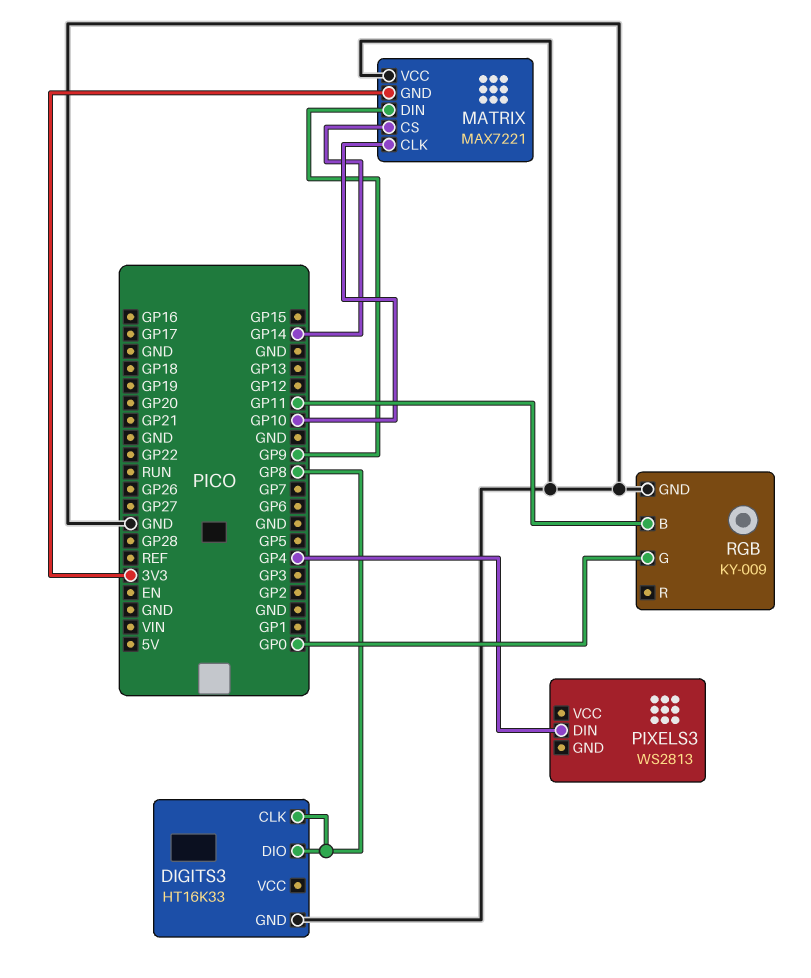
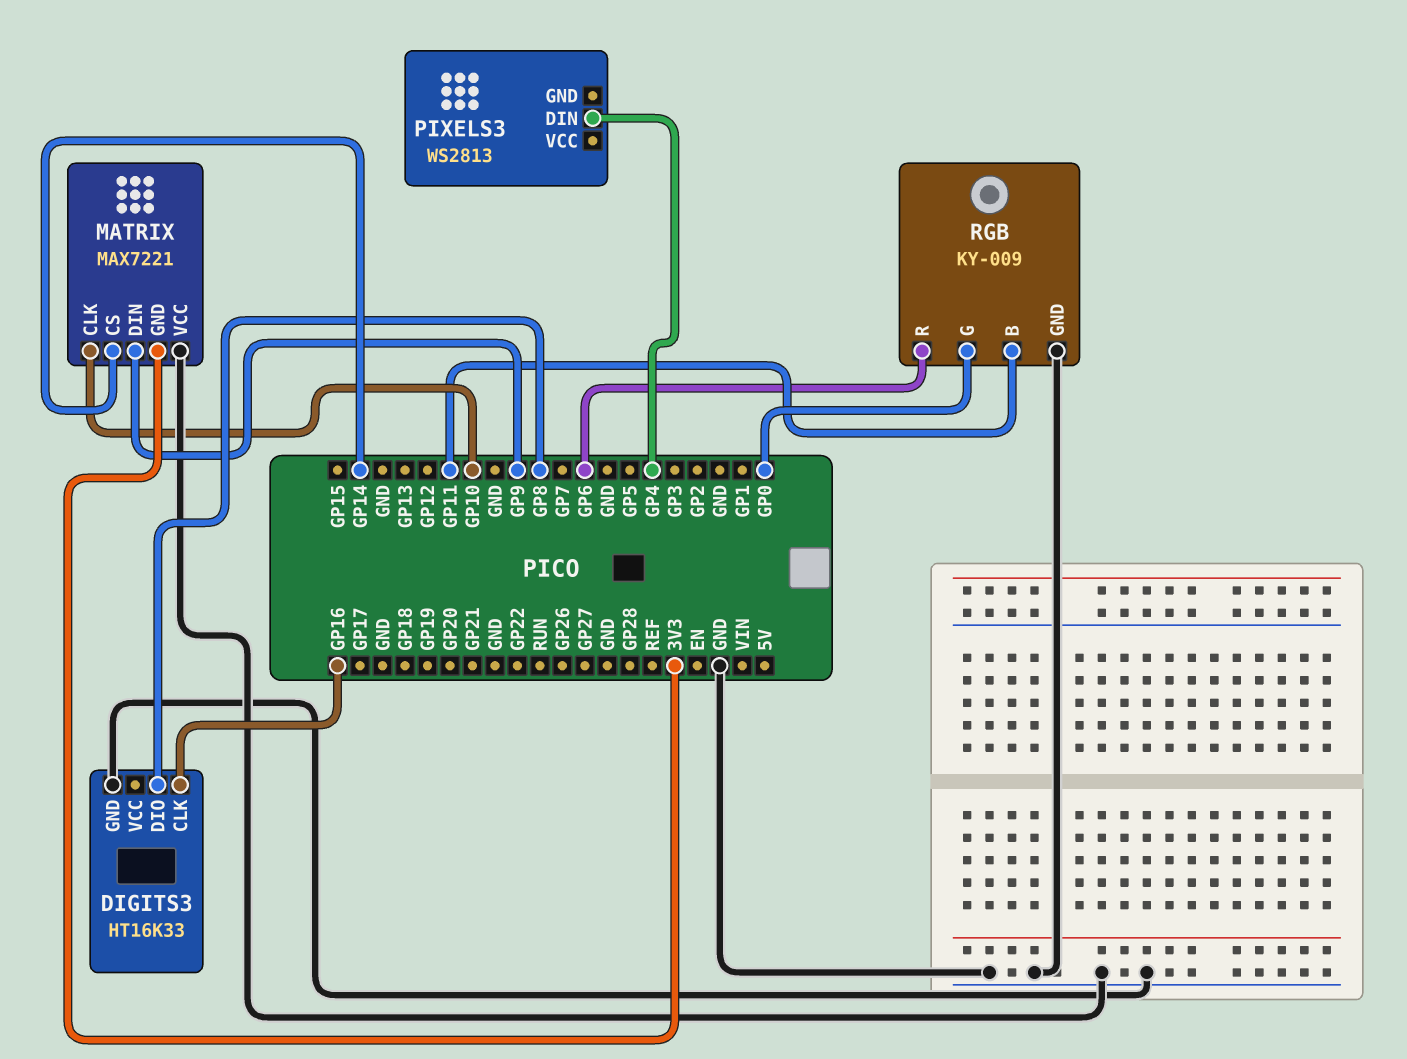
DIGITS3 pin CLK: GP8 -> GP16
RGB pin R: none -> GP6

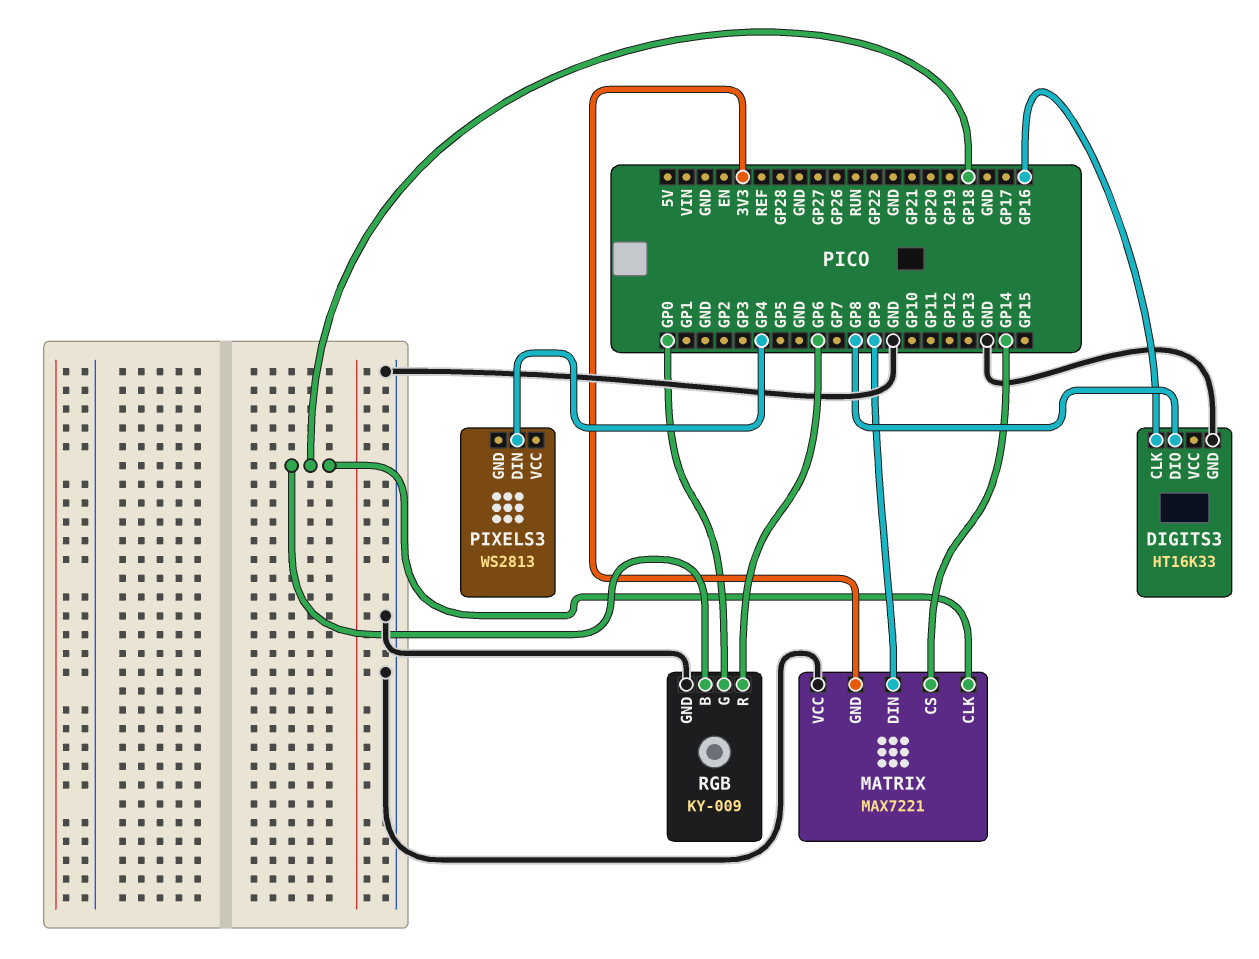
MATRIX pin CLK: GP10 -> GP18
RGB pin B: GP11 -> GP18

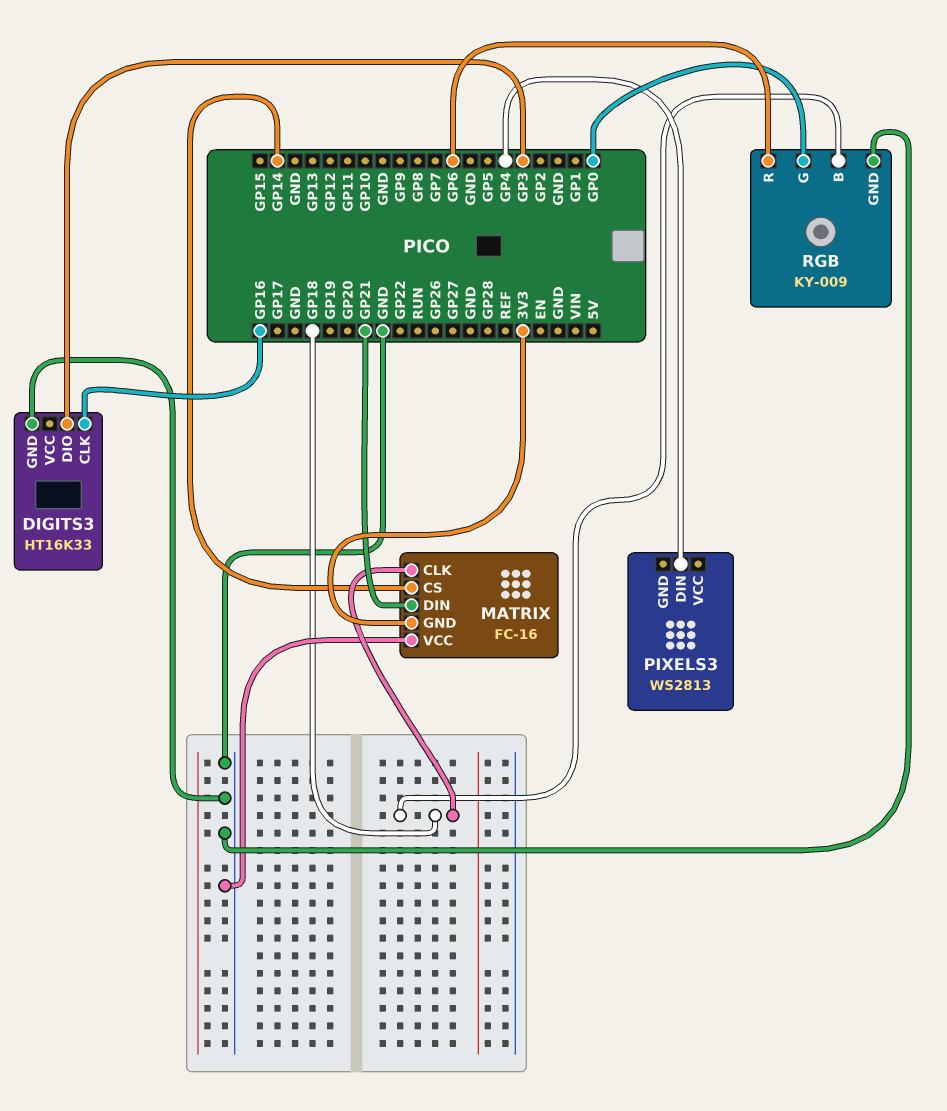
DIGITS3 pin DIO: GP8 -> GP3
MATRIX: MAX7221 -> FC-16
MATRIX pin DIN: GP9 -> GP21

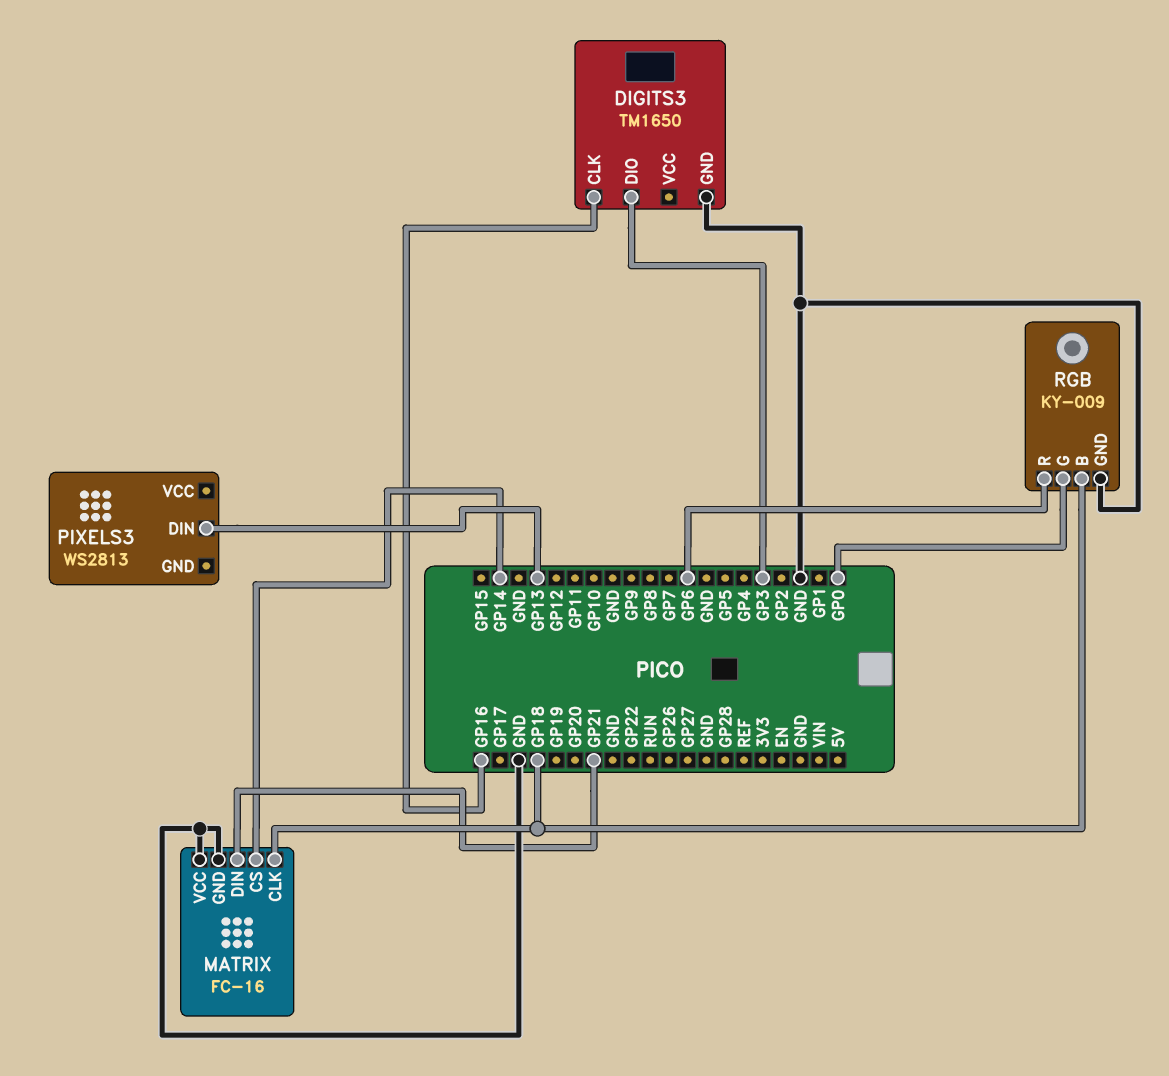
DIGITS3: HT16K33 -> TM1650
MATRIX pin GND: 3V3 -> GND
PIXELS3 pin DIN: GP4 -> GP13

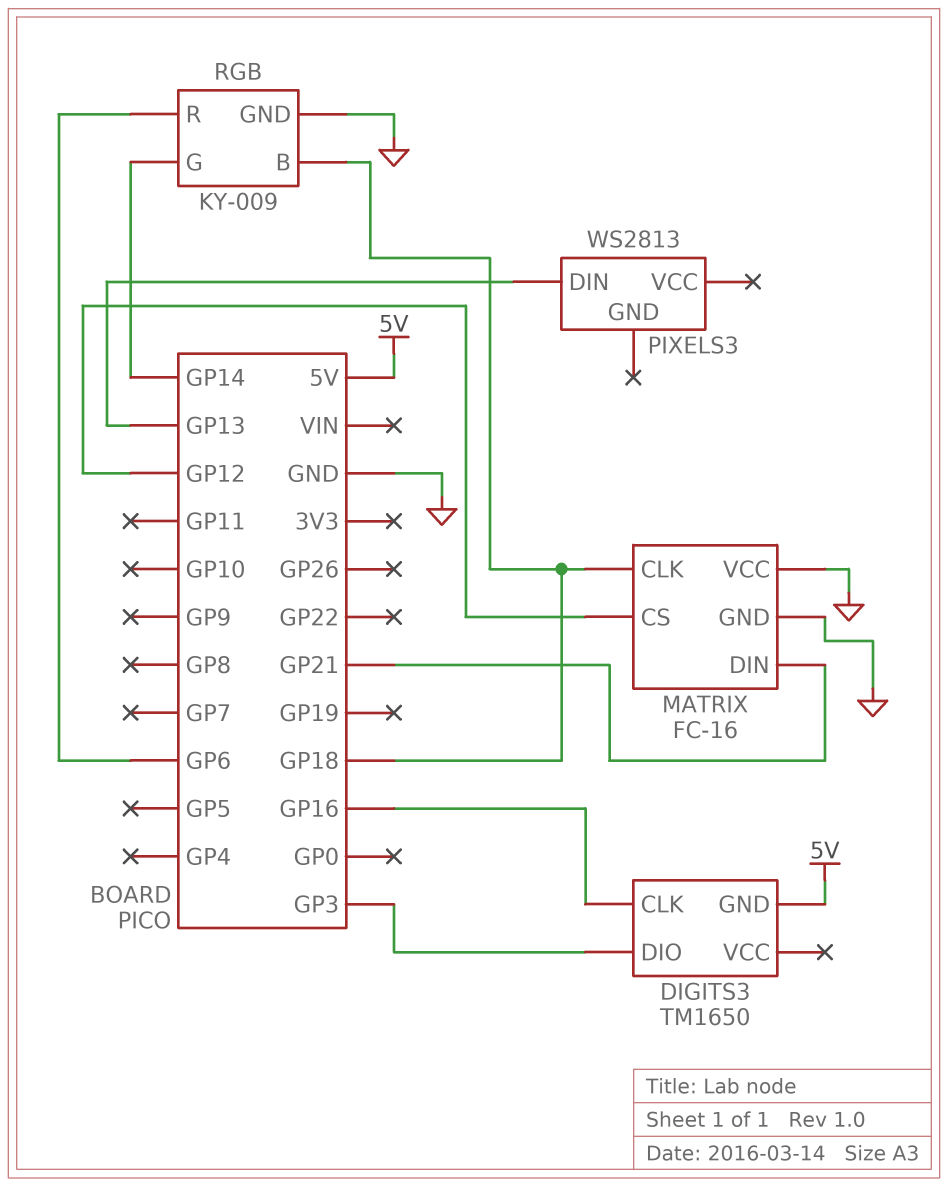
DIGITS3 pin GND: GND -> 5V
MATRIX pin CS: GP14 -> GP12
RGB pin G: GP0 -> GP14

